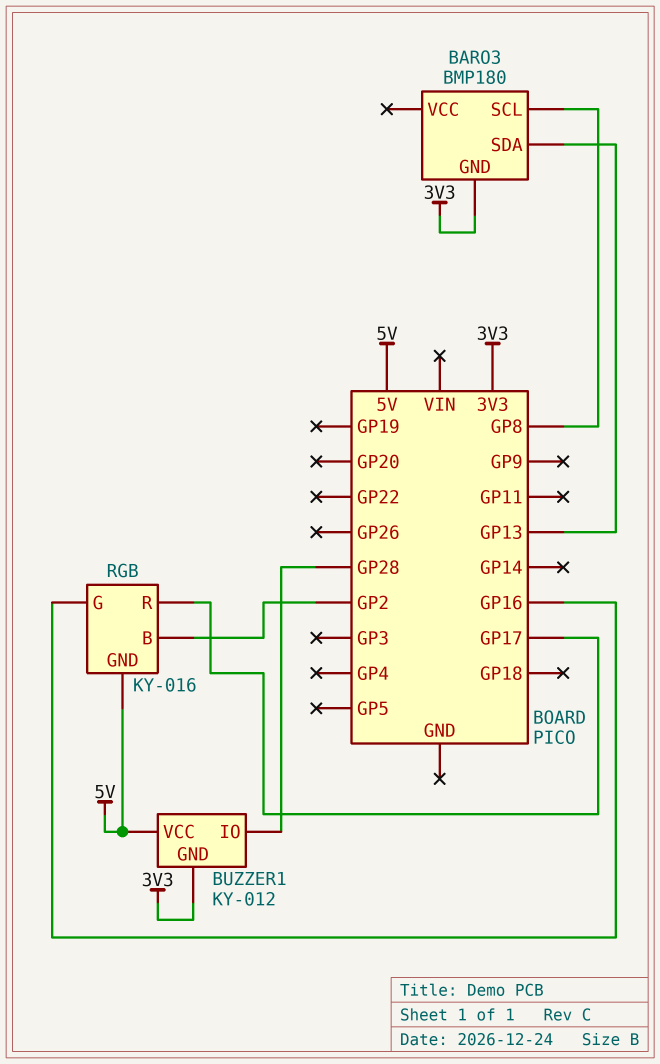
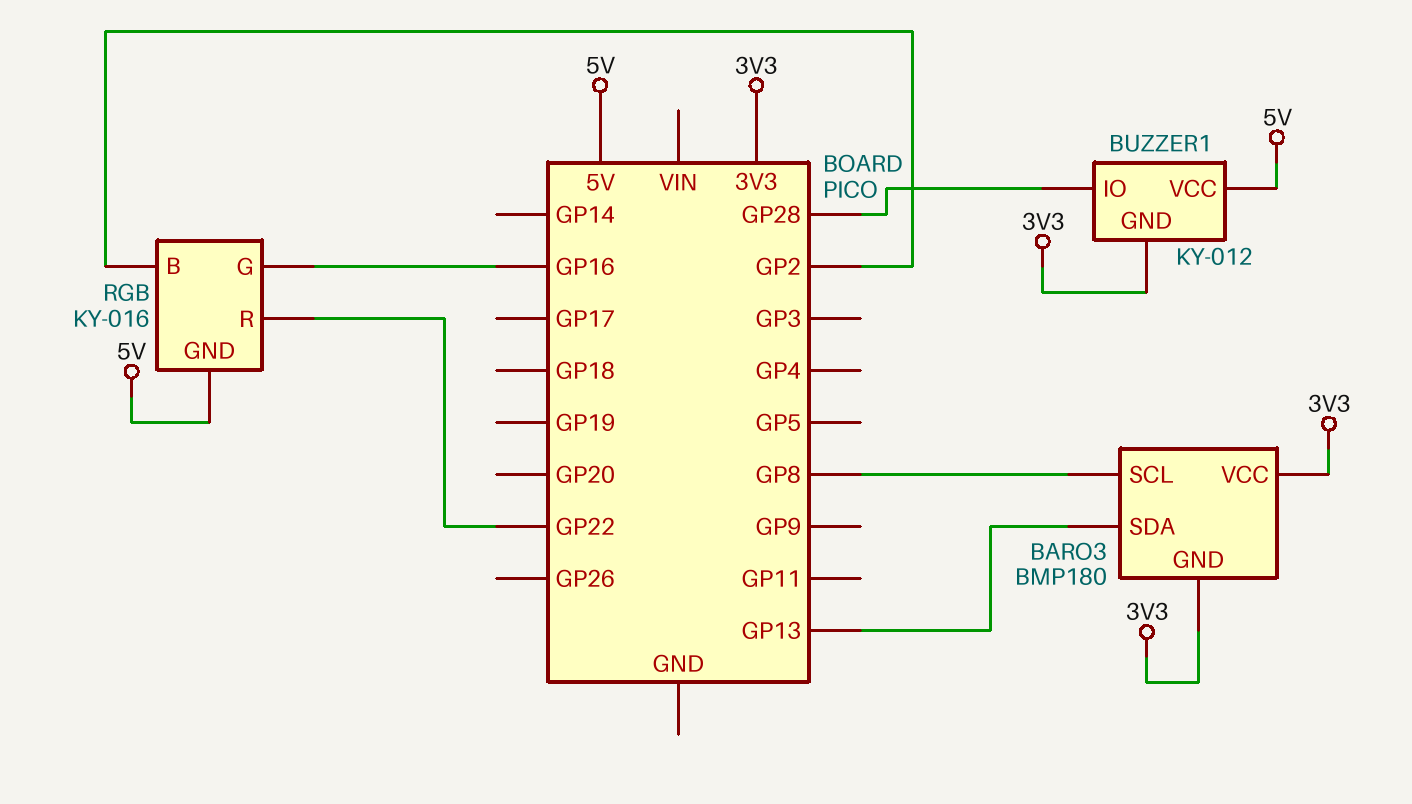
BARO3 pin VCC: none -> 3V3
RGB pin R: GP17 -> GP22

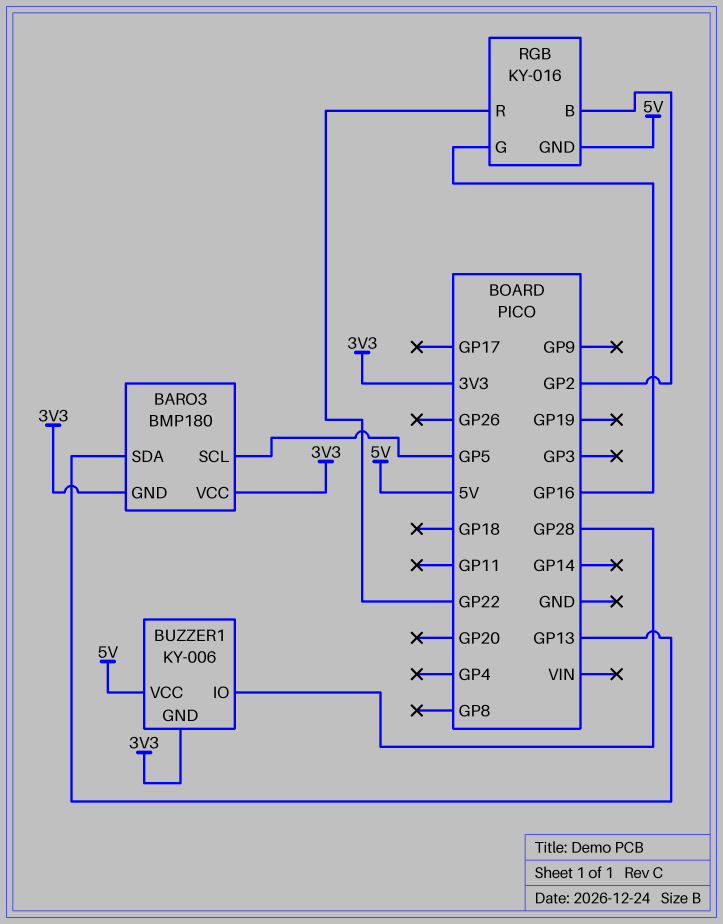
BARO3 pin SCL: GP8 -> GP5
BUZZER1: KY-012 -> KY-006

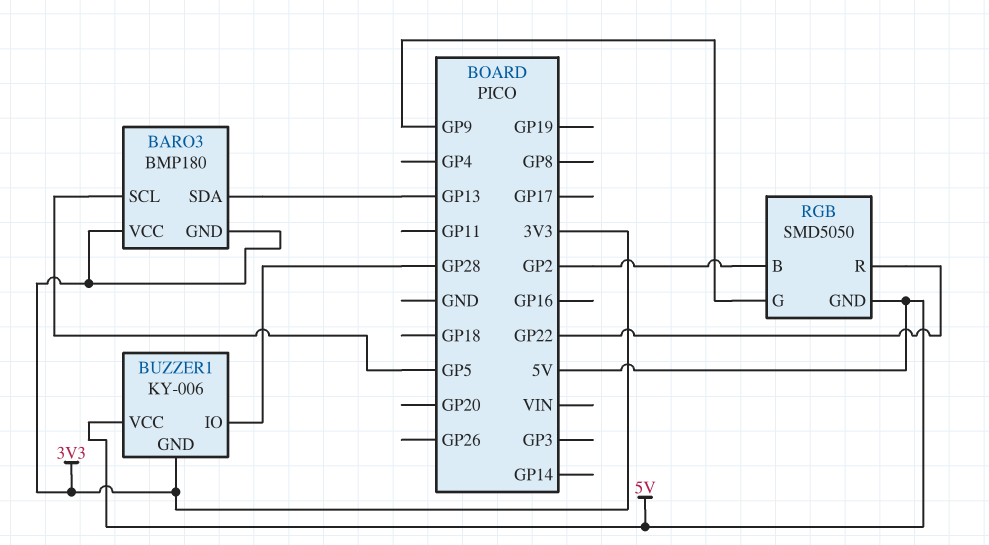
RGB: KY-016 -> SMD5050
RGB pin G: GP16 -> GP9

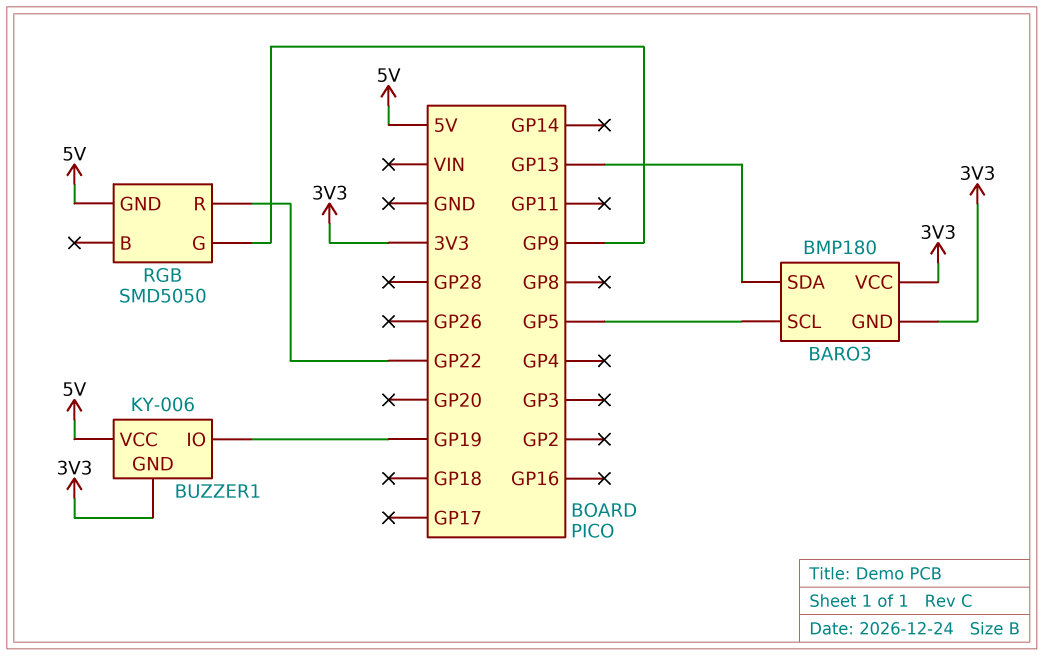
BUZZER1 pin IO: GP28 -> GP19
RGB pin B: GP2 -> none

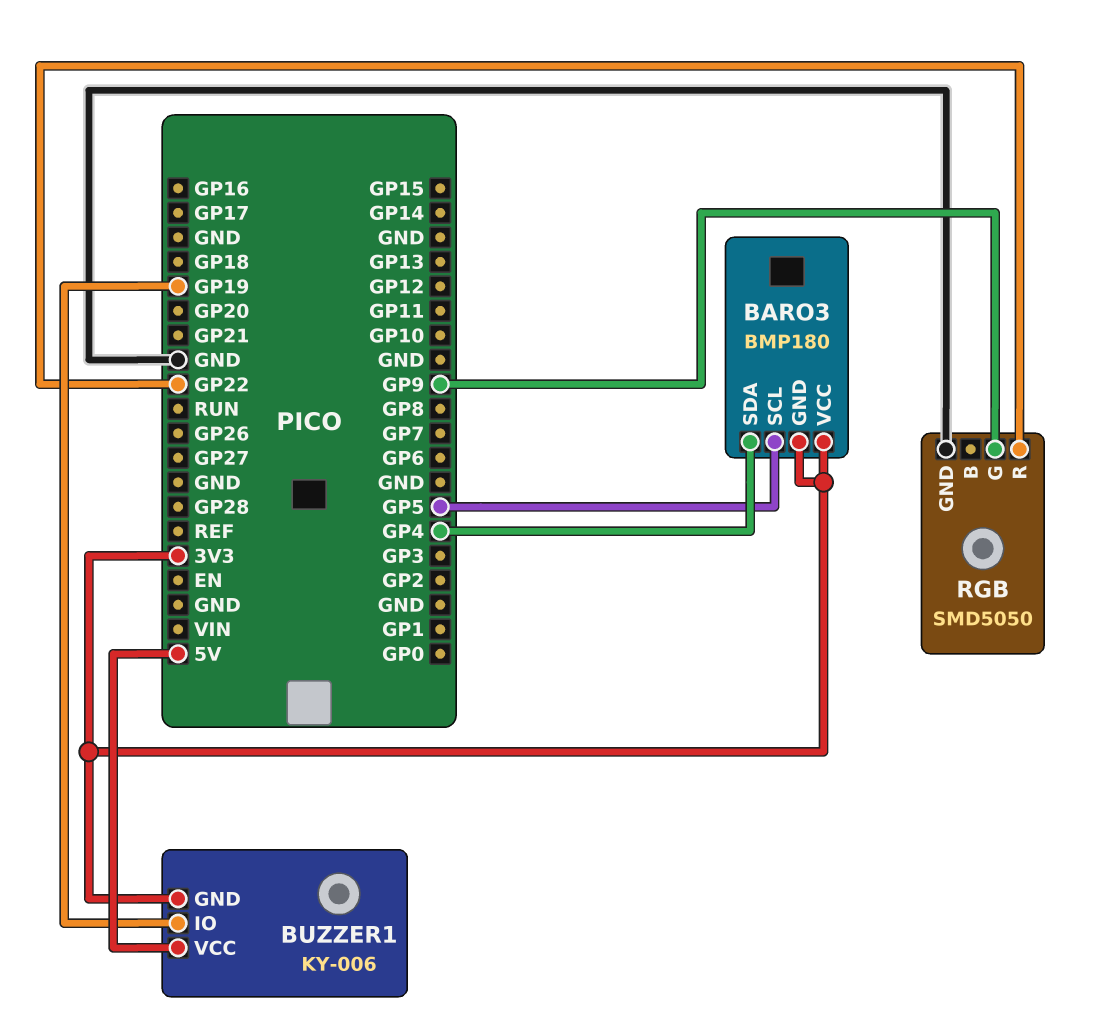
BARO3 pin SDA: GP13 -> GP4
RGB pin GND: 5V -> GND

